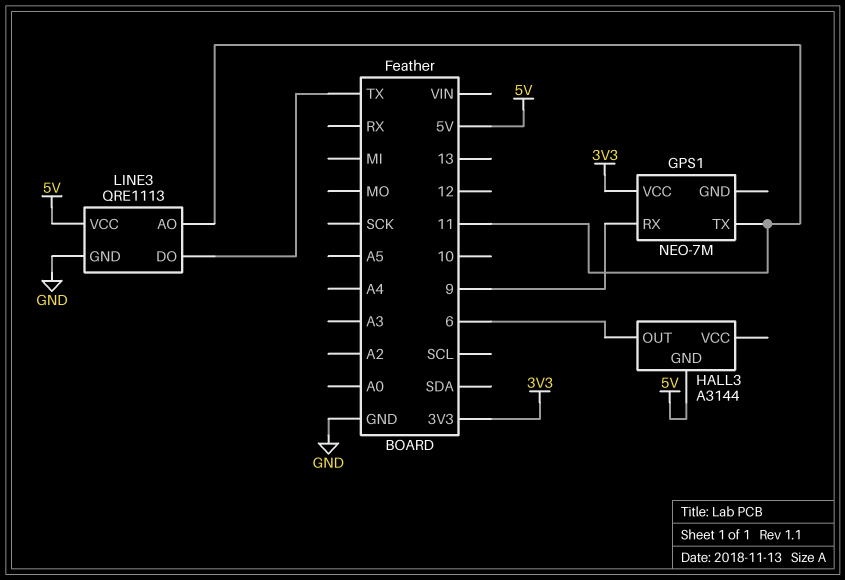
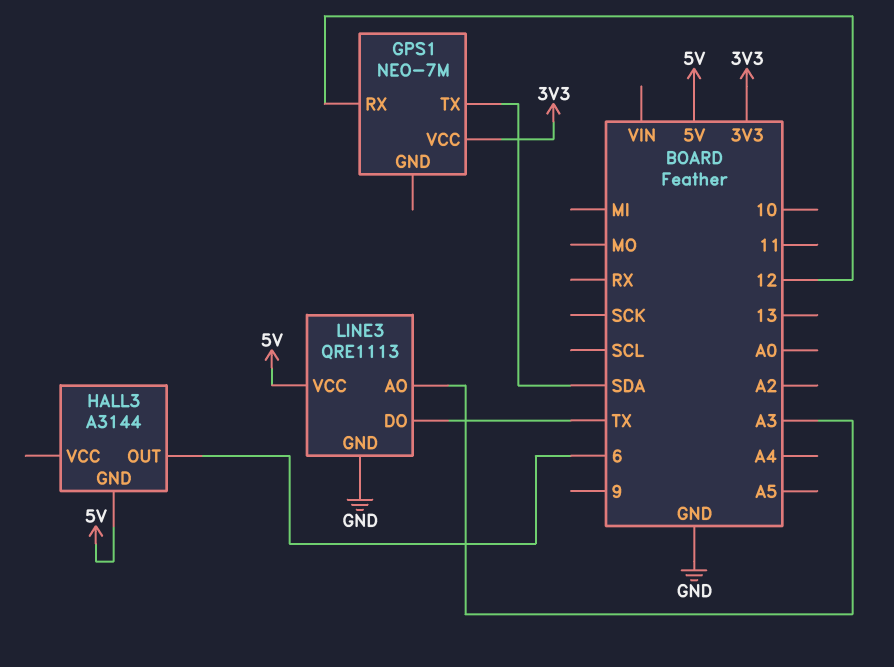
GPS1 pin RX: 9 -> 12
GPS1 pin TX: 11 -> SDA
LINE3 pin AO: 11 -> A3

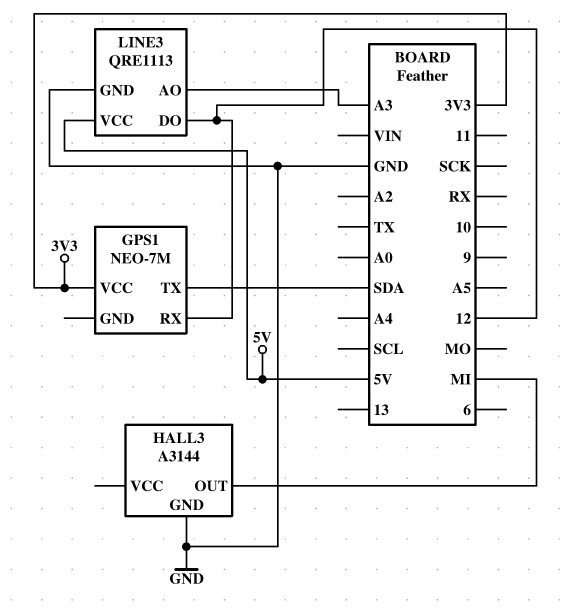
HALL3 pin GND: 5V -> GND
HALL3 pin OUT: 6 -> MI
LINE3 pin DO: TX -> 12

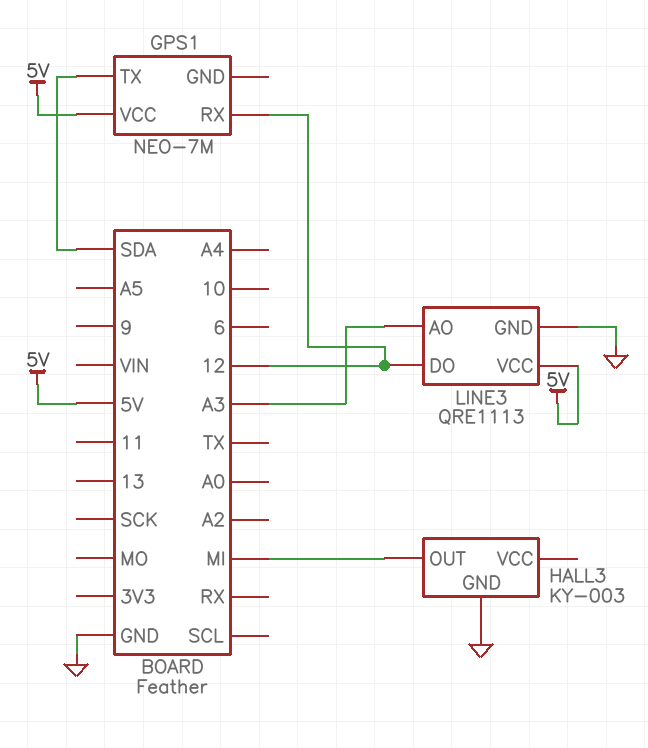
GPS1 pin VCC: 3V3 -> 5V
HALL3: A3144 -> KY-003

